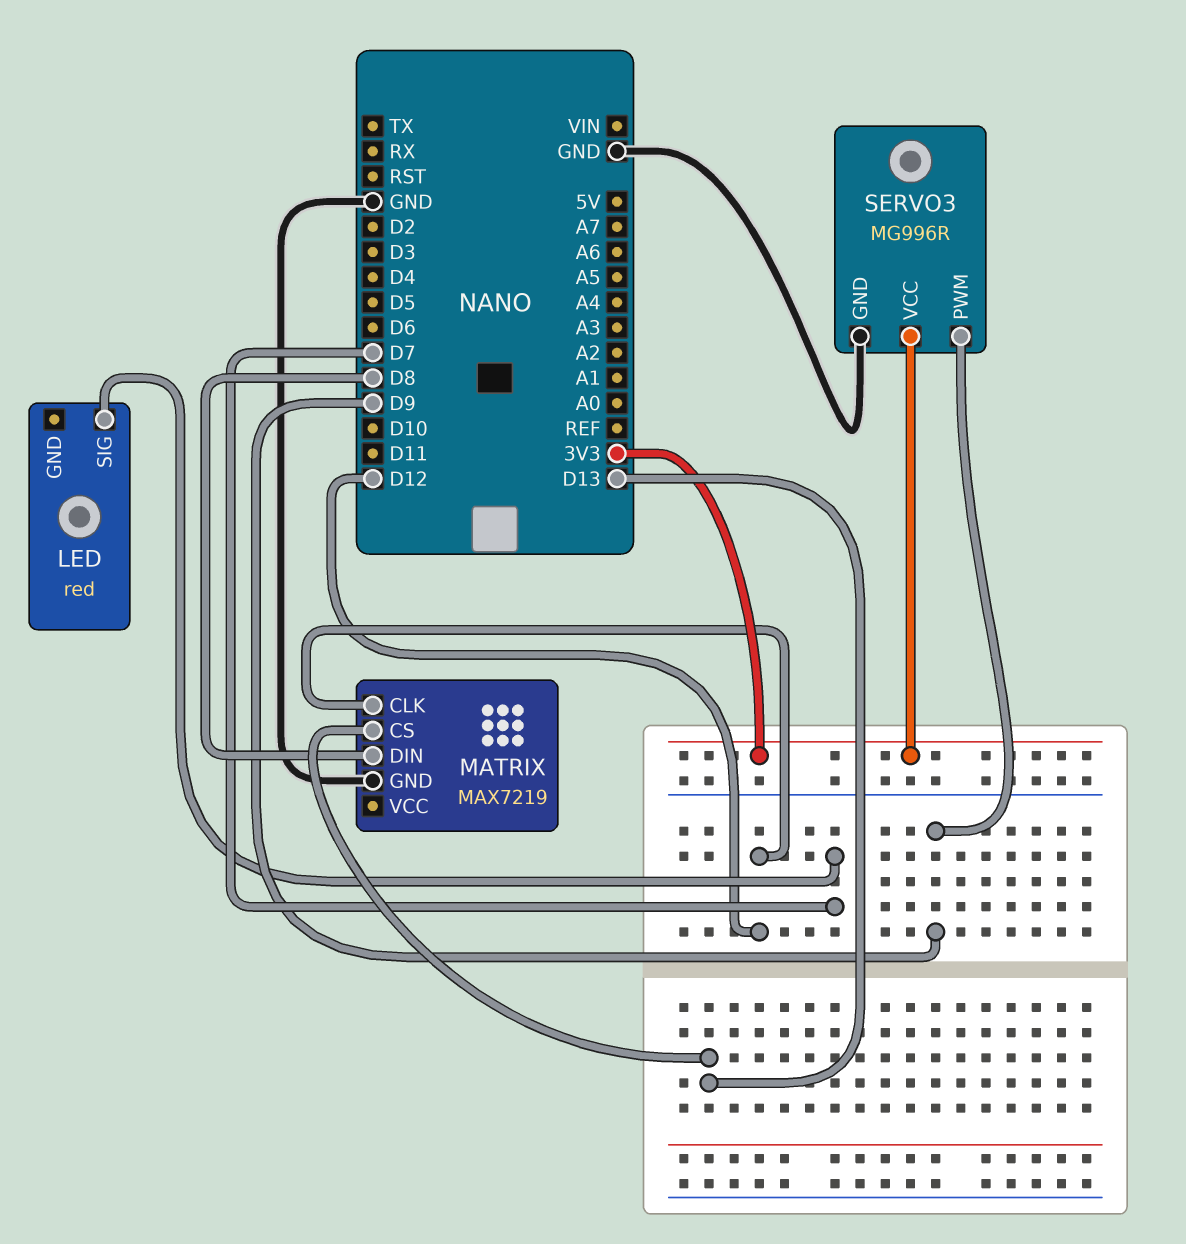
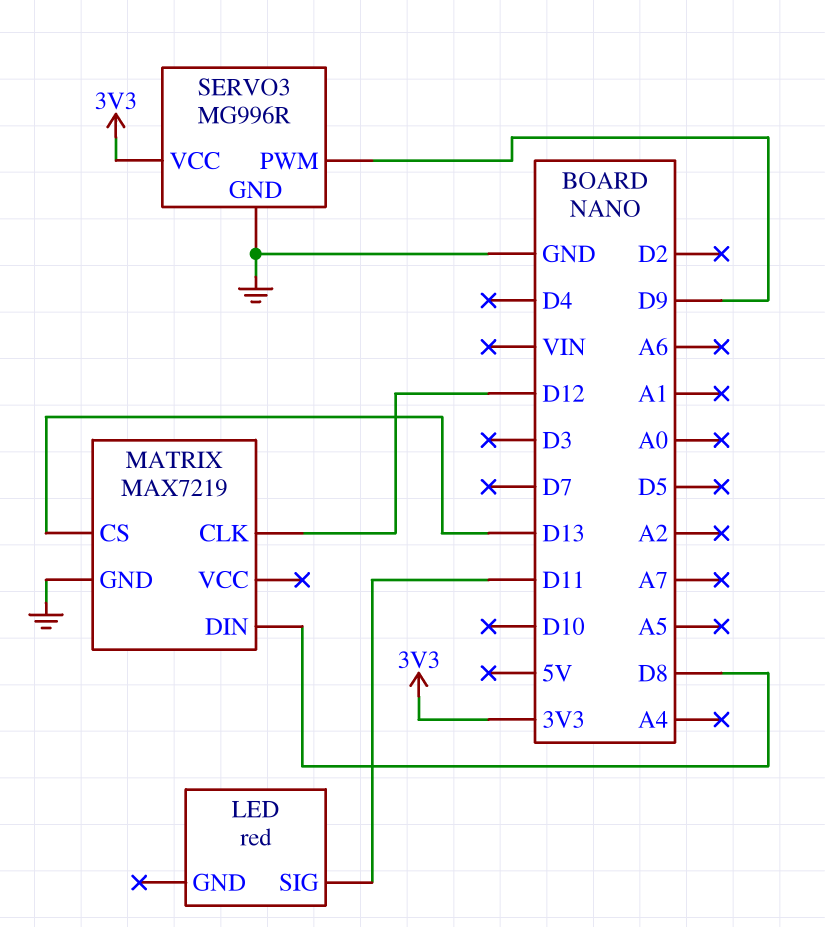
LED pin SIG: D7 -> D11

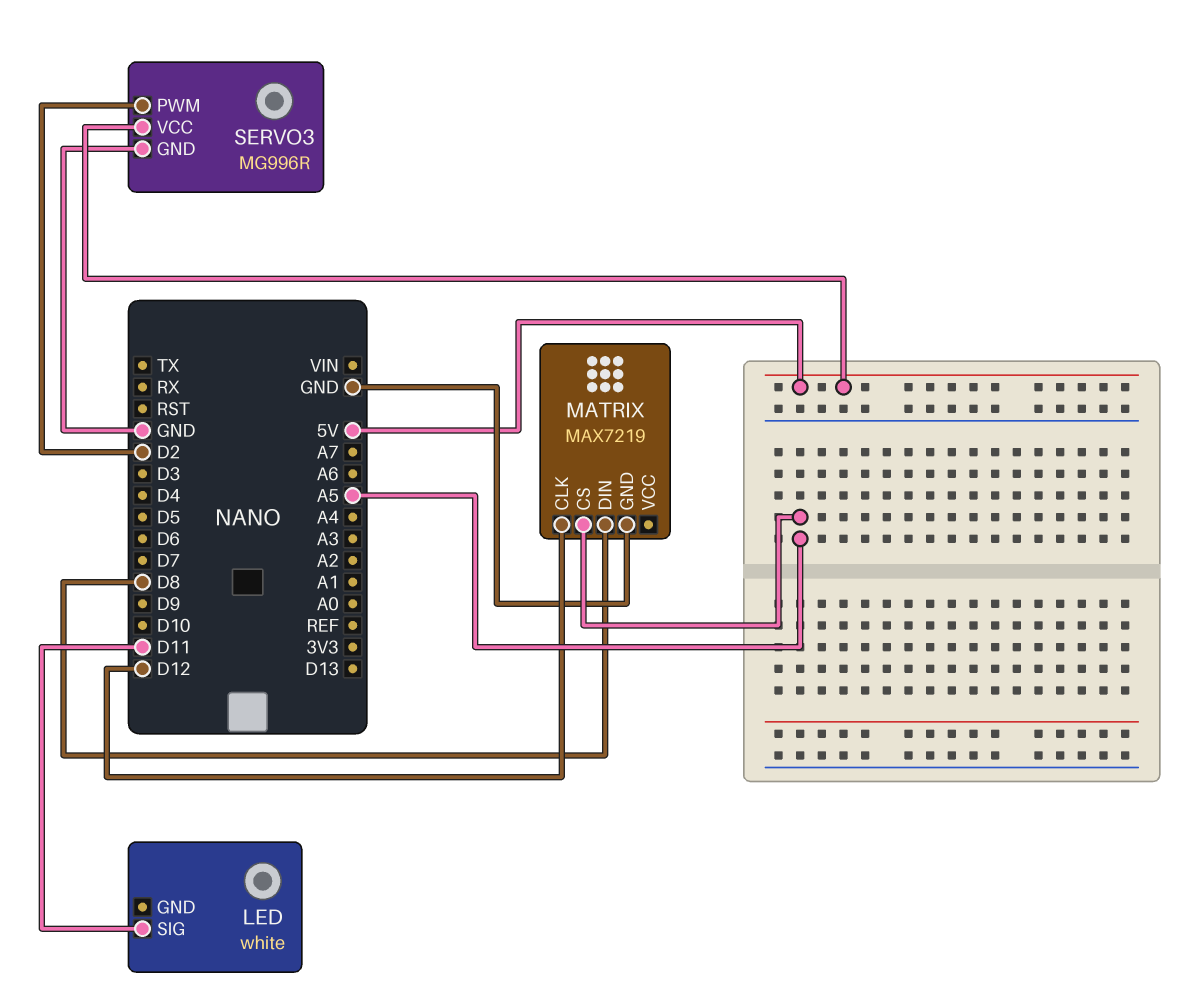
LED: red -> white
MATRIX pin CS: D13 -> A5
SERVO3 pin PWM: D9 -> D2
SERVO3 pin VCC: 3V3 -> 5V

